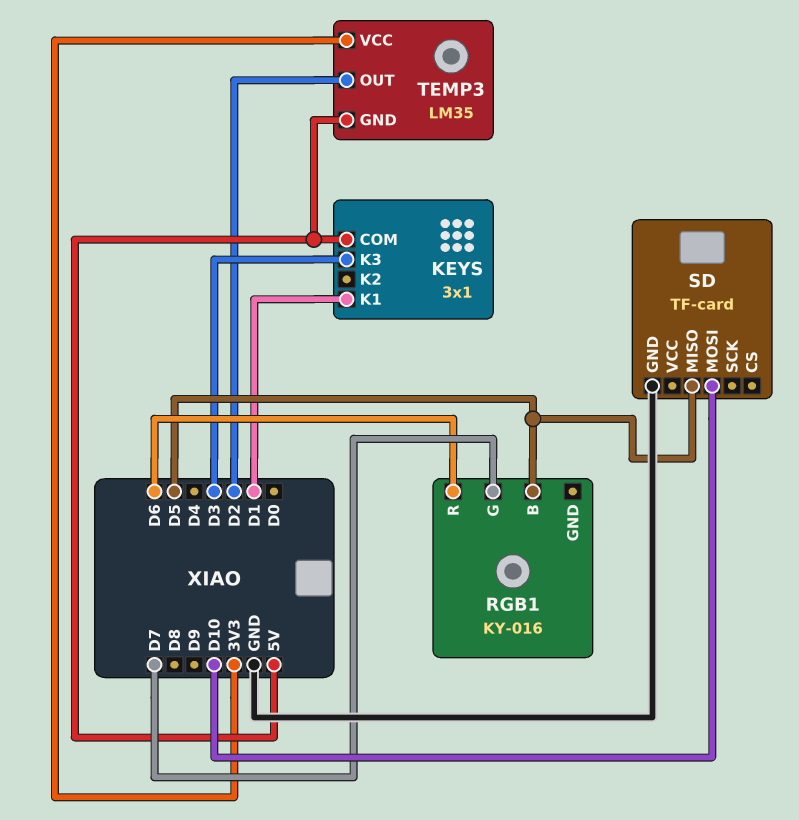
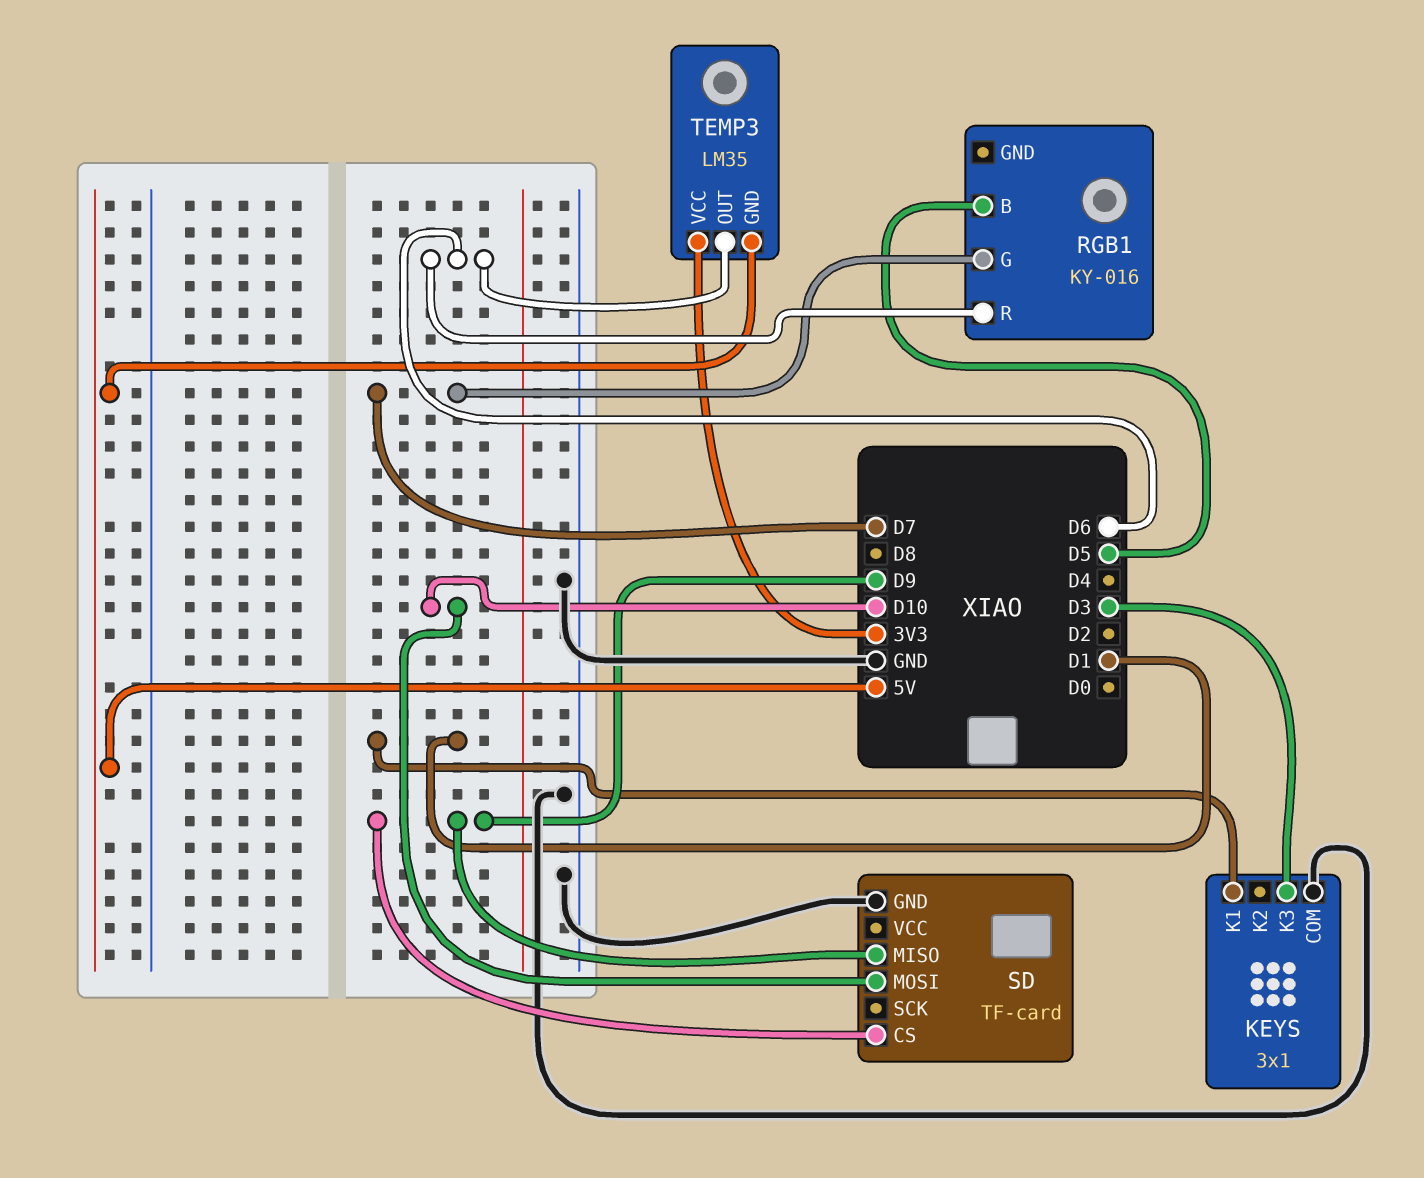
KEYS pin COM: 5V -> GND
SD pin CS: none -> D9
SD pin MISO: D5 -> D9
TEMP3 pin OUT: D2 -> D6

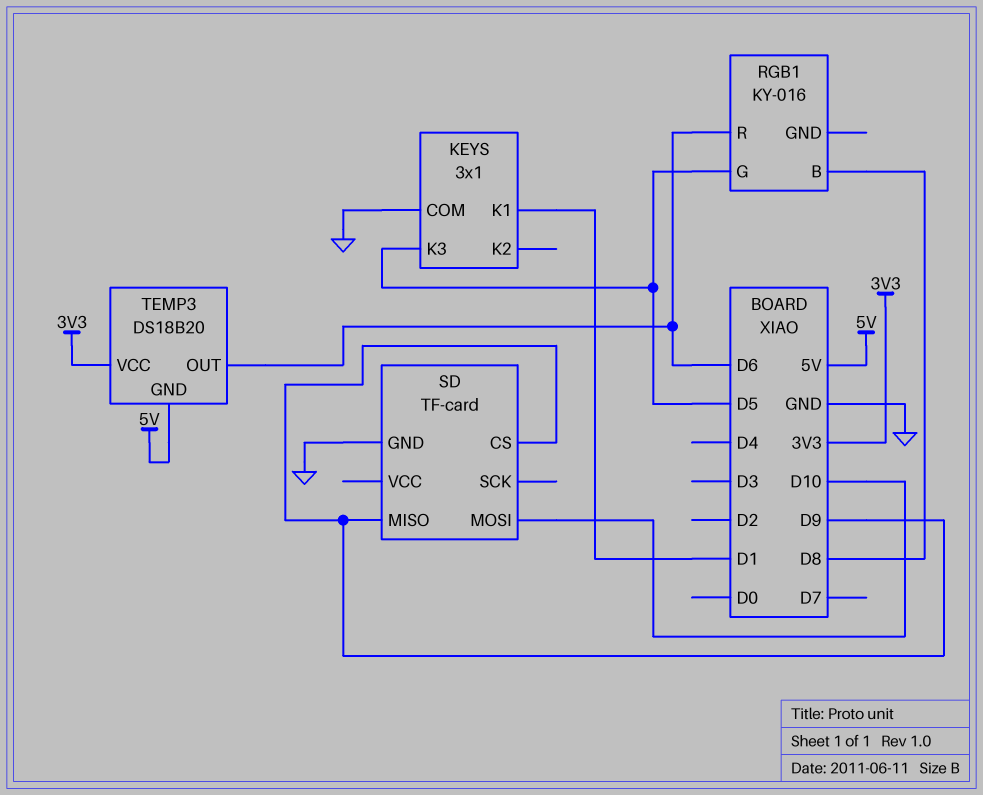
KEYS pin K3: D3 -> D5
RGB1 pin B: D5 -> D8
RGB1 pin G: D7 -> D5
TEMP3: LM35 -> DS18B20

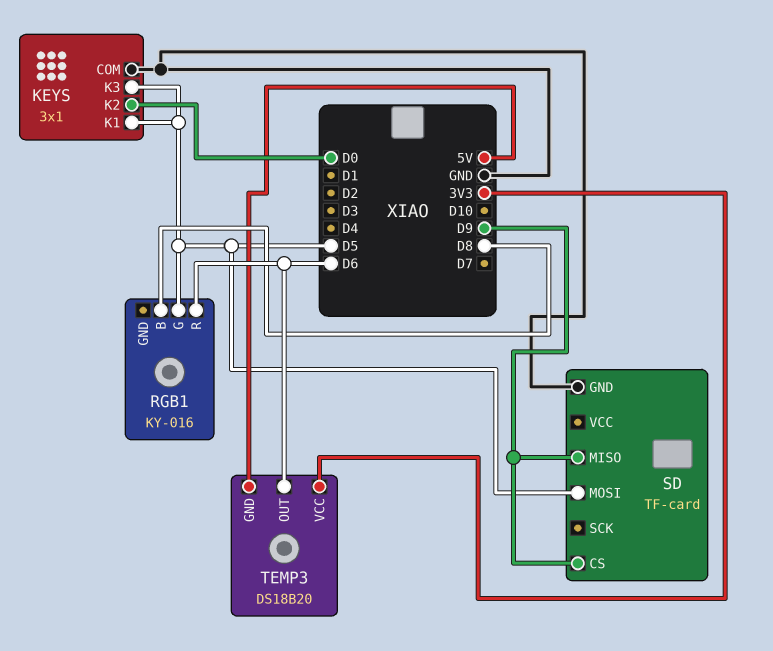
KEYS pin K1: D1 -> D5
KEYS pin K2: none -> D0
SD pin MOSI: D10 -> D5

